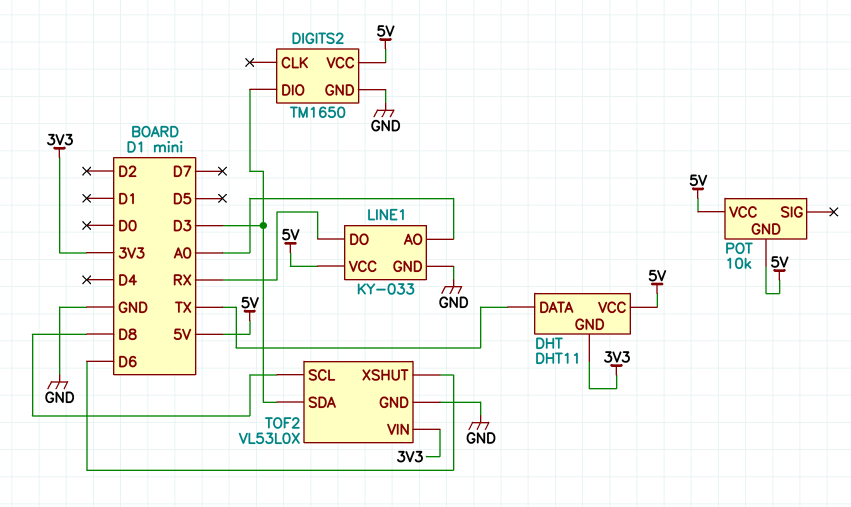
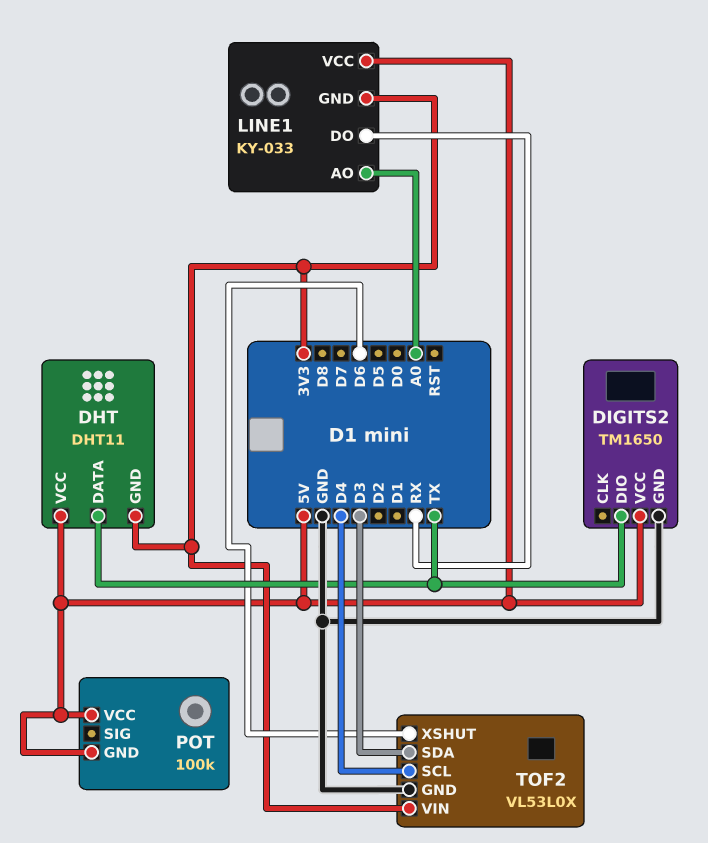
DIGITS2 pin DIO: D3 -> TX
LINE1 pin GND: GND -> 3V3
POT: 10k -> 100k
TOF2 pin SCL: D8 -> D4

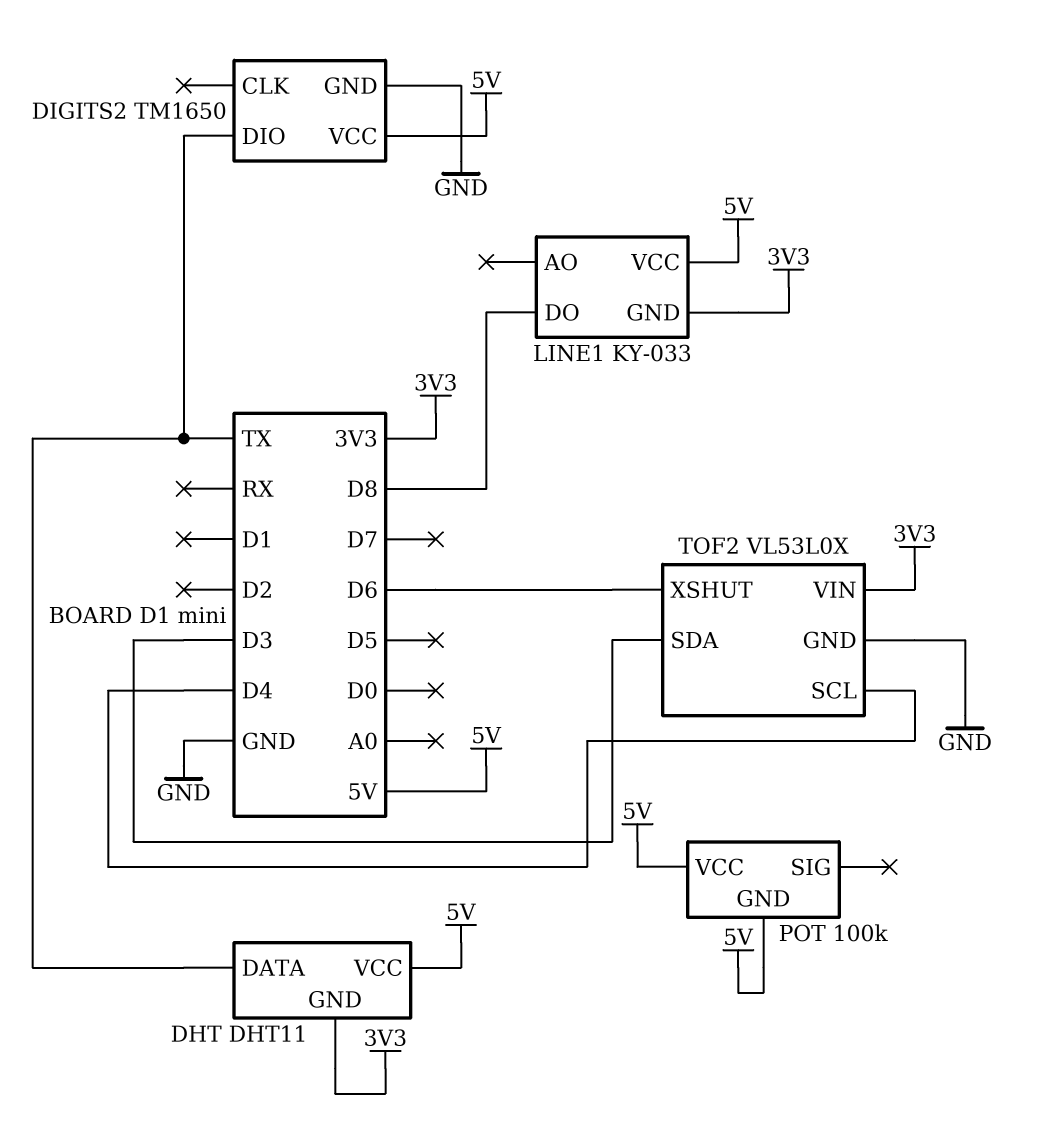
LINE1 pin AO: A0 -> none
LINE1 pin DO: RX -> D8

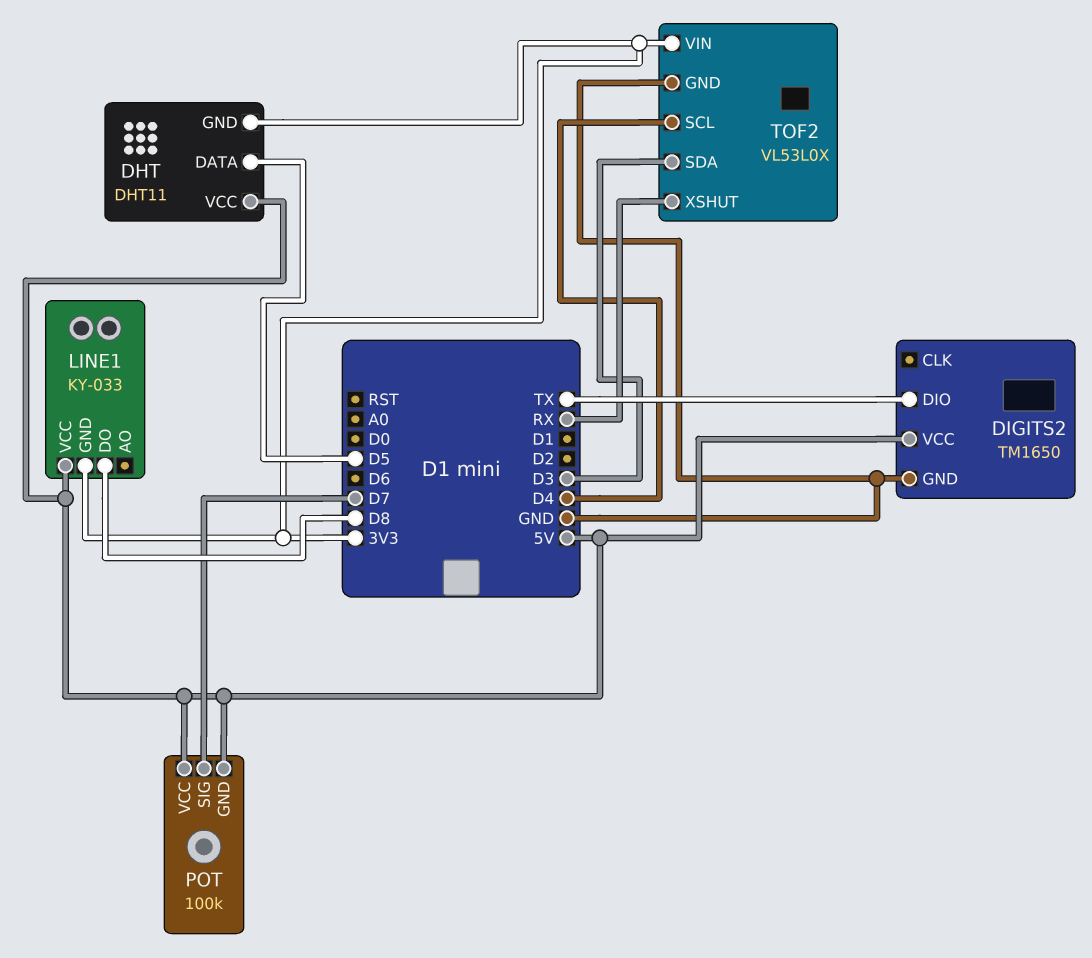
DHT pin DATA: TX -> D5
POT pin SIG: none -> D7
TOF2 pin XSHUT: D6 -> RX

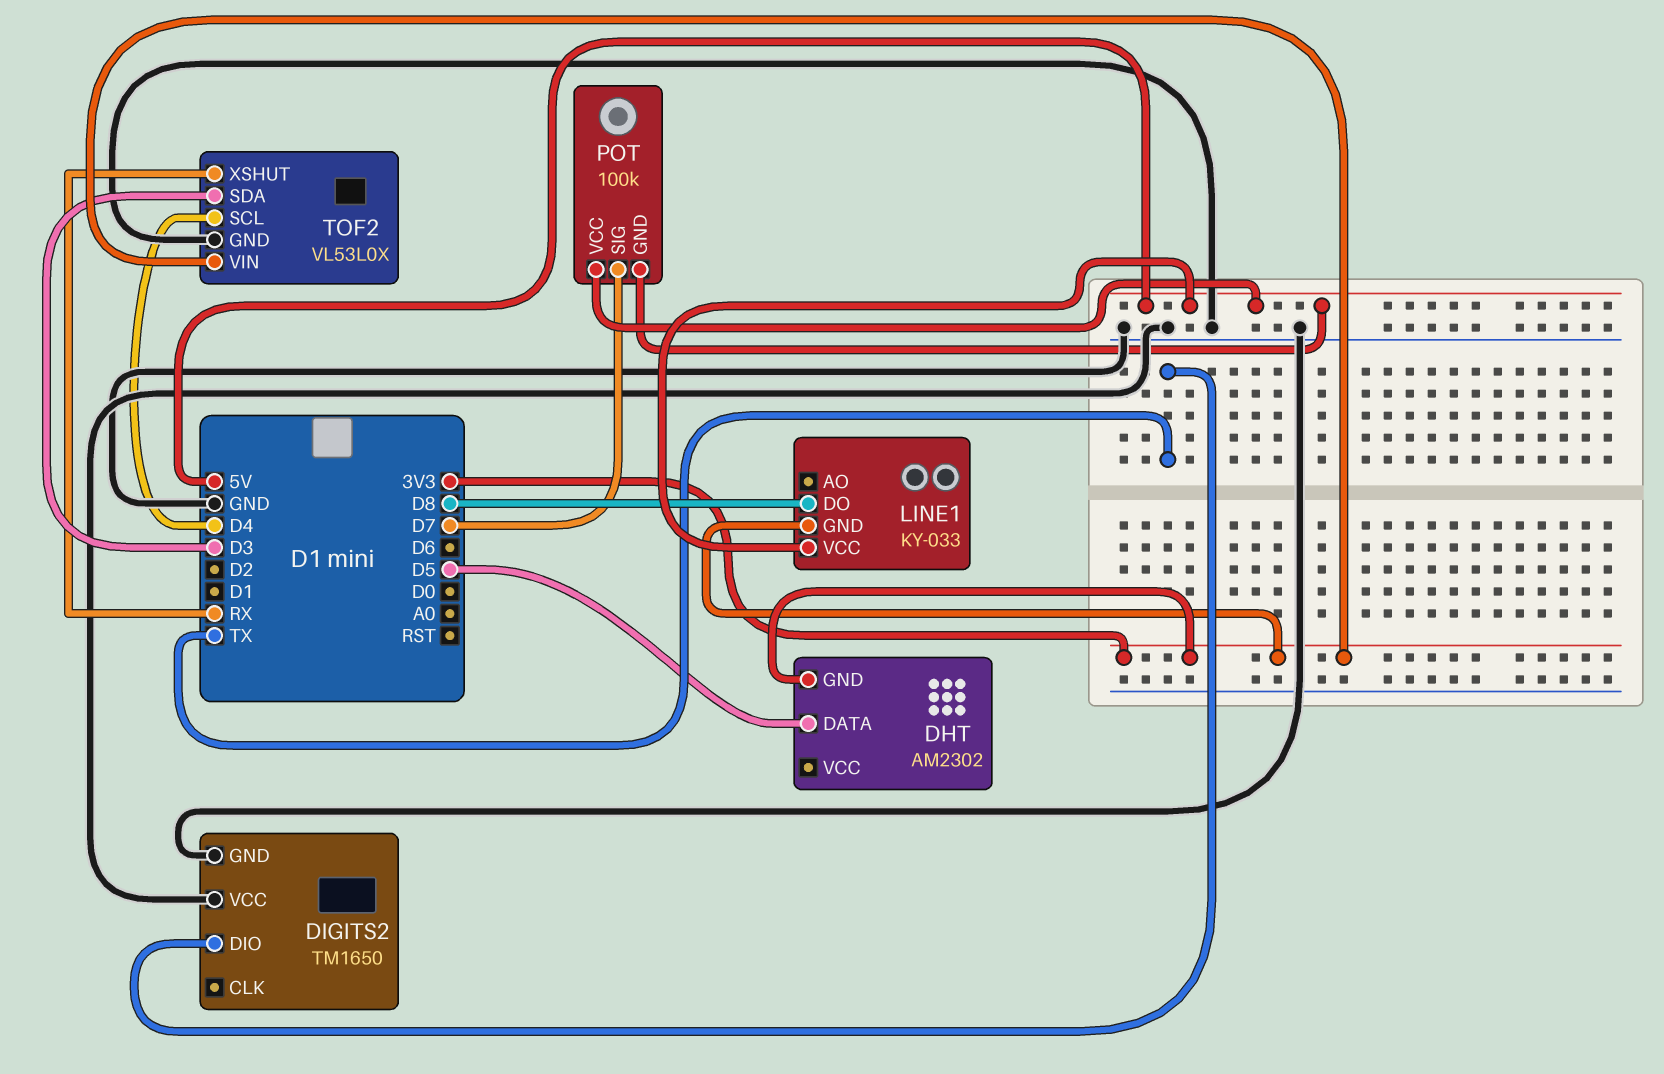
DHT: DHT11 -> AM2302
DHT pin VCC: 5V -> none
DIGITS2 pin VCC: 5V -> GND

